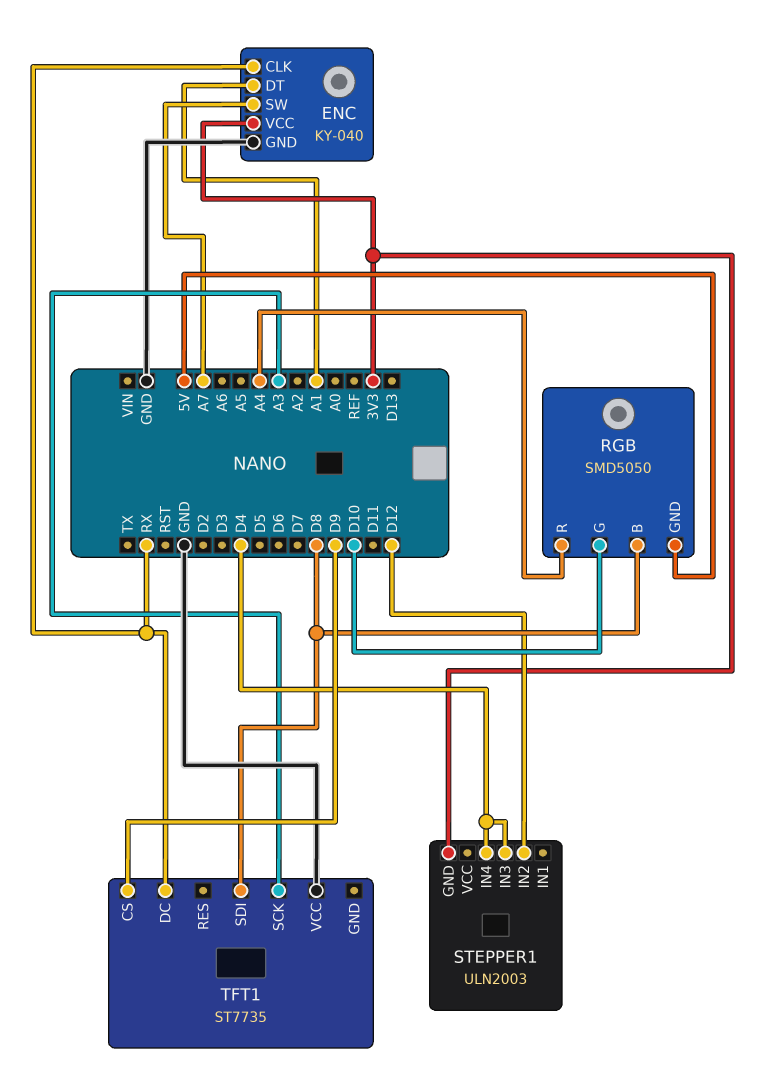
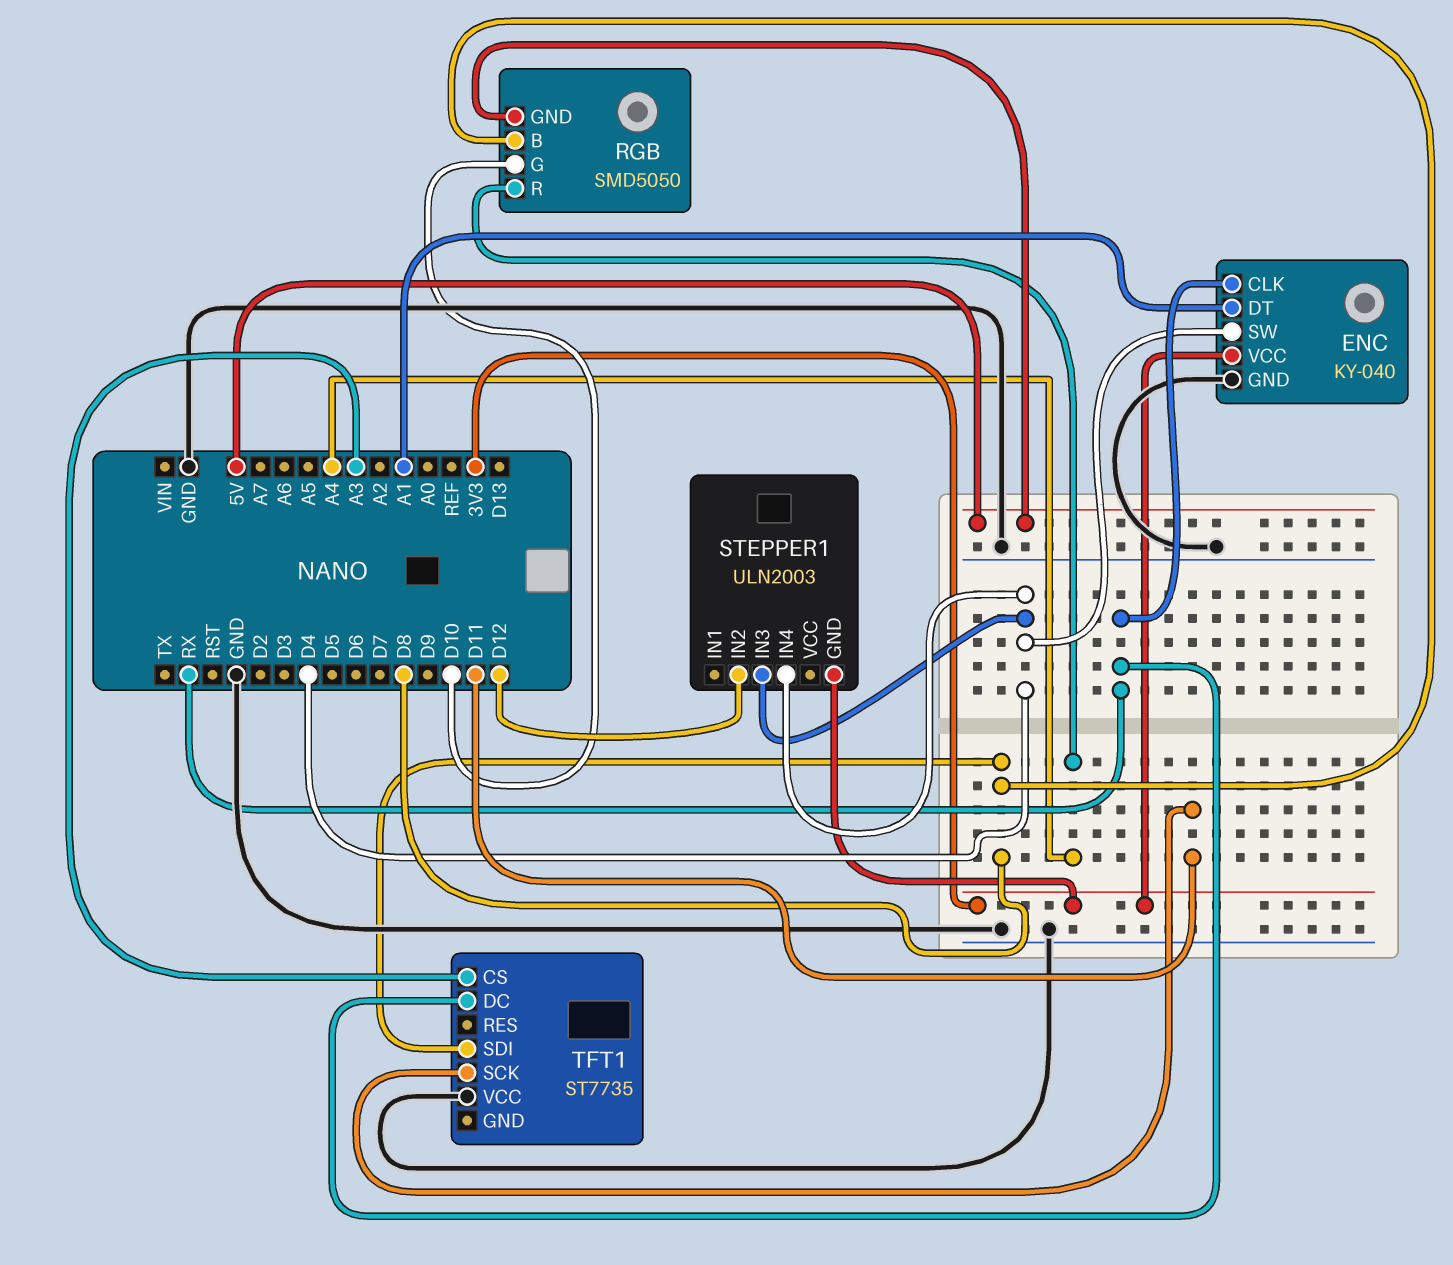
ENC pin SW: A7 -> D4
TFT1 pin CS: D9 -> A3
TFT1 pin SCK: A3 -> D11

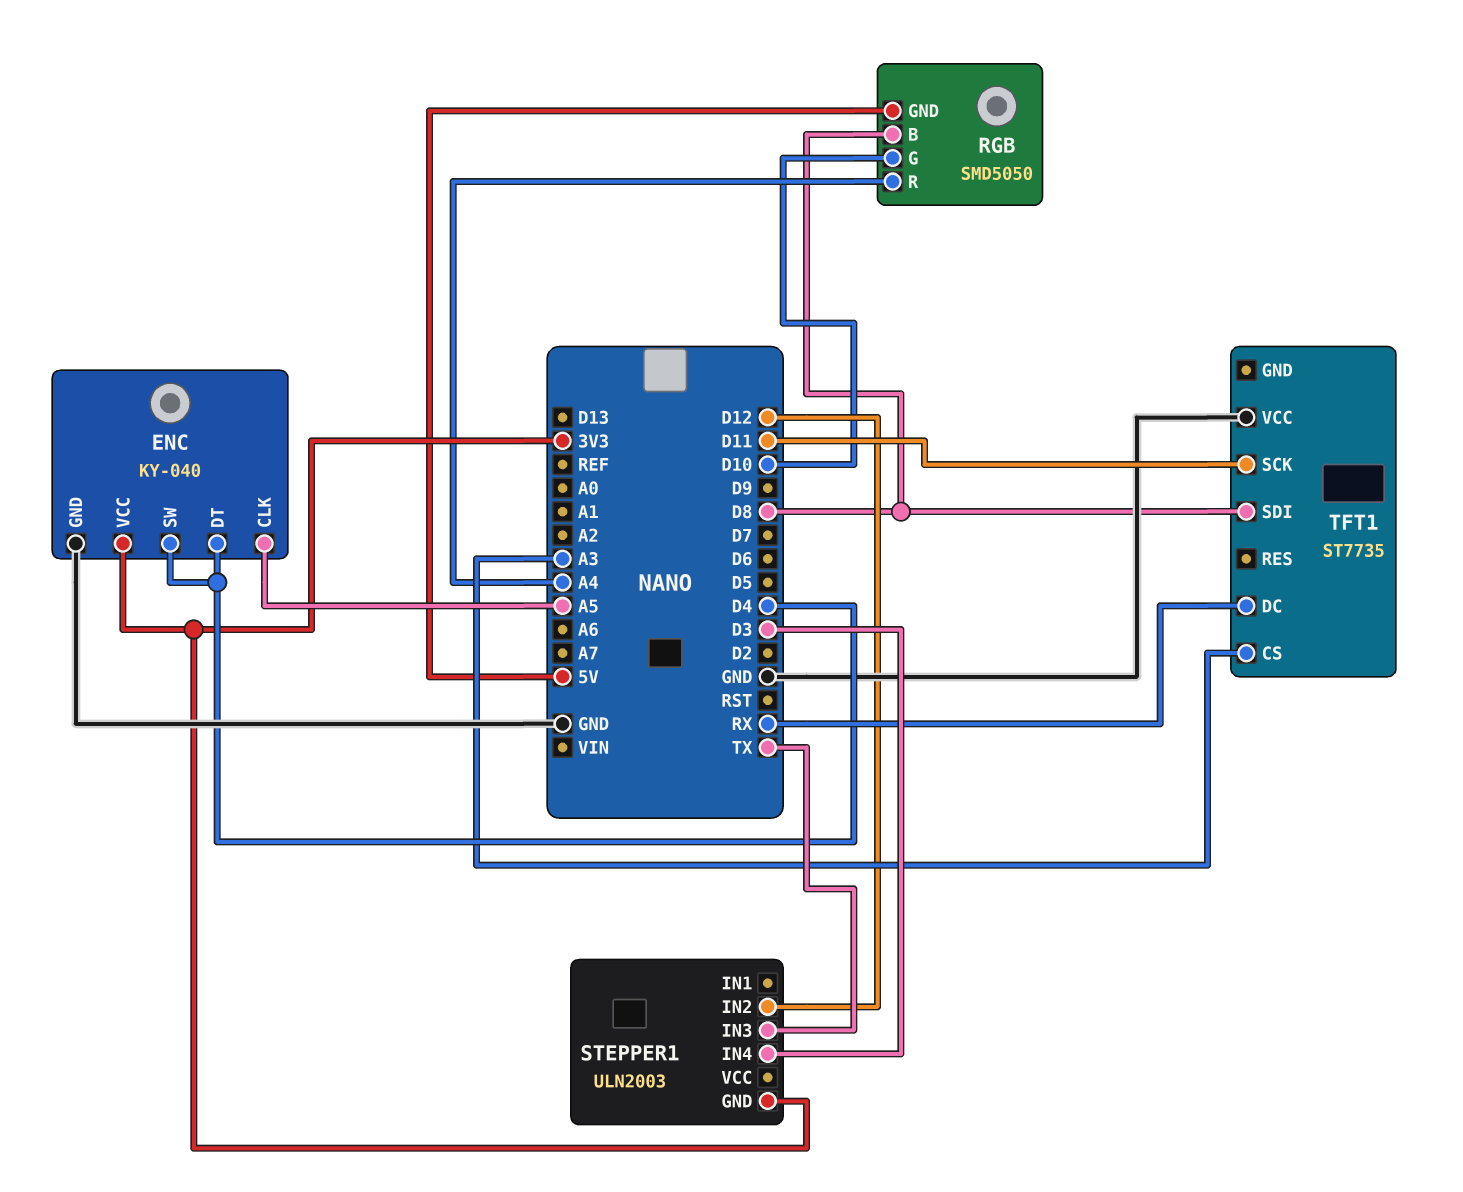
ENC pin CLK: RX -> A5
ENC pin DT: A1 -> D4
STEPPER1 pin IN3: D4 -> TX
STEPPER1 pin IN4: D4 -> D3

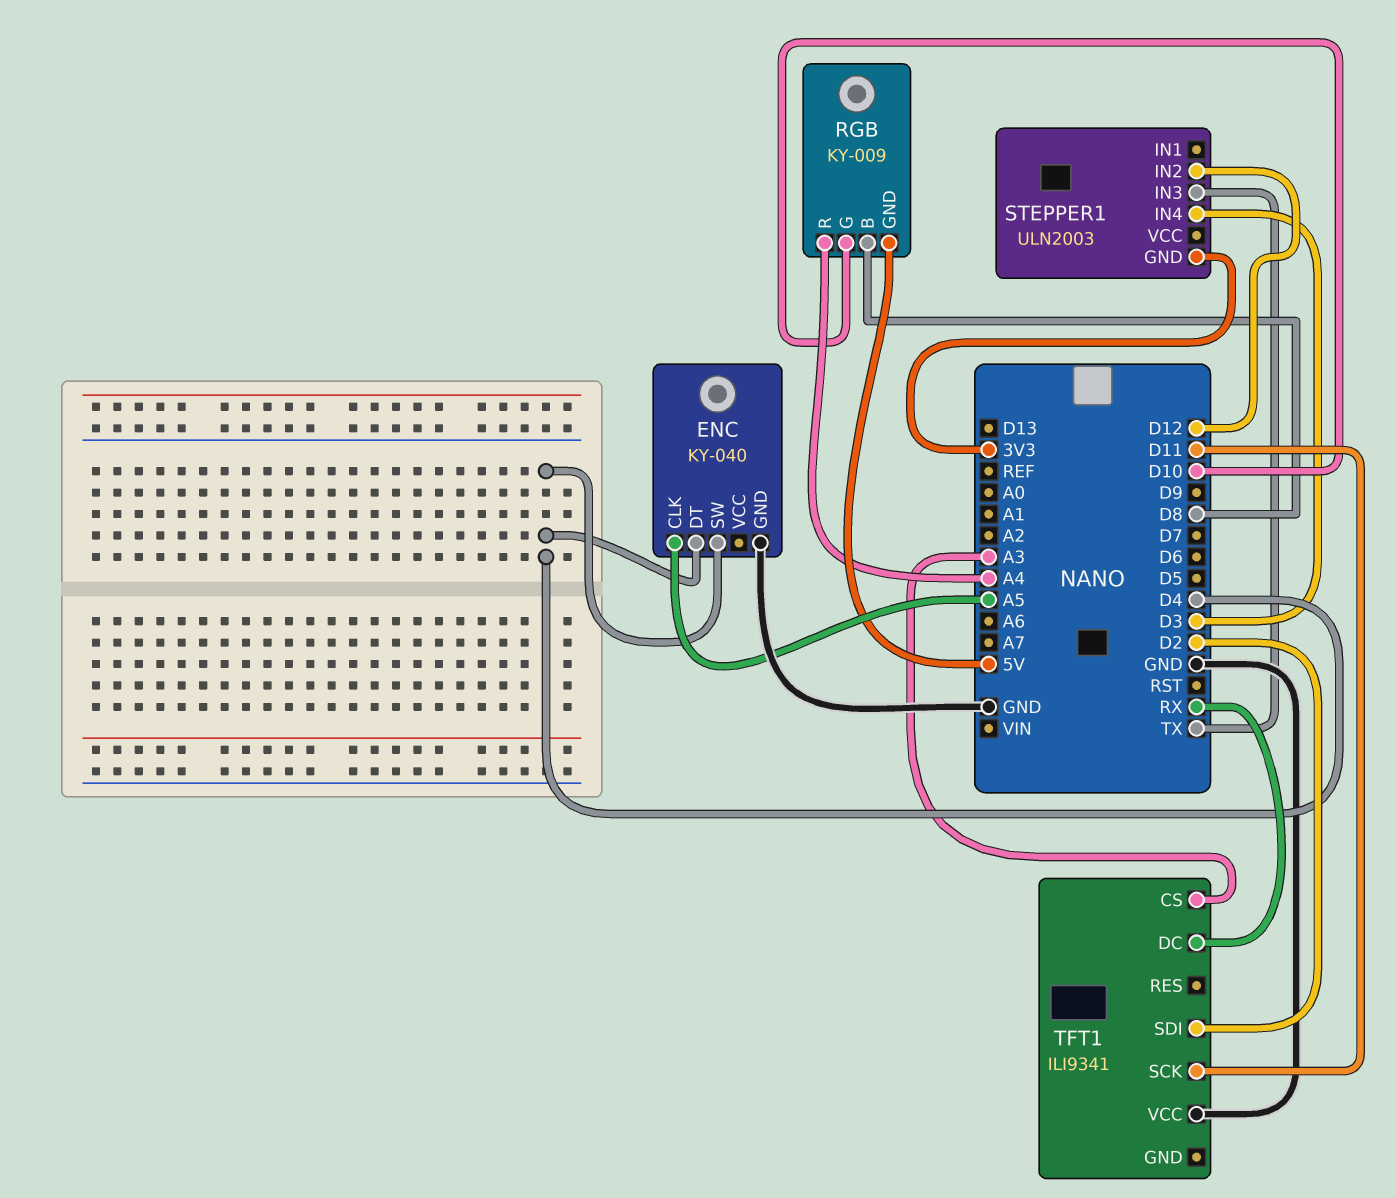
ENC pin VCC: 3V3 -> none
RGB: SMD5050 -> KY-009
TFT1: ST7735 -> ILI9341
TFT1 pin SDI: D8 -> D2

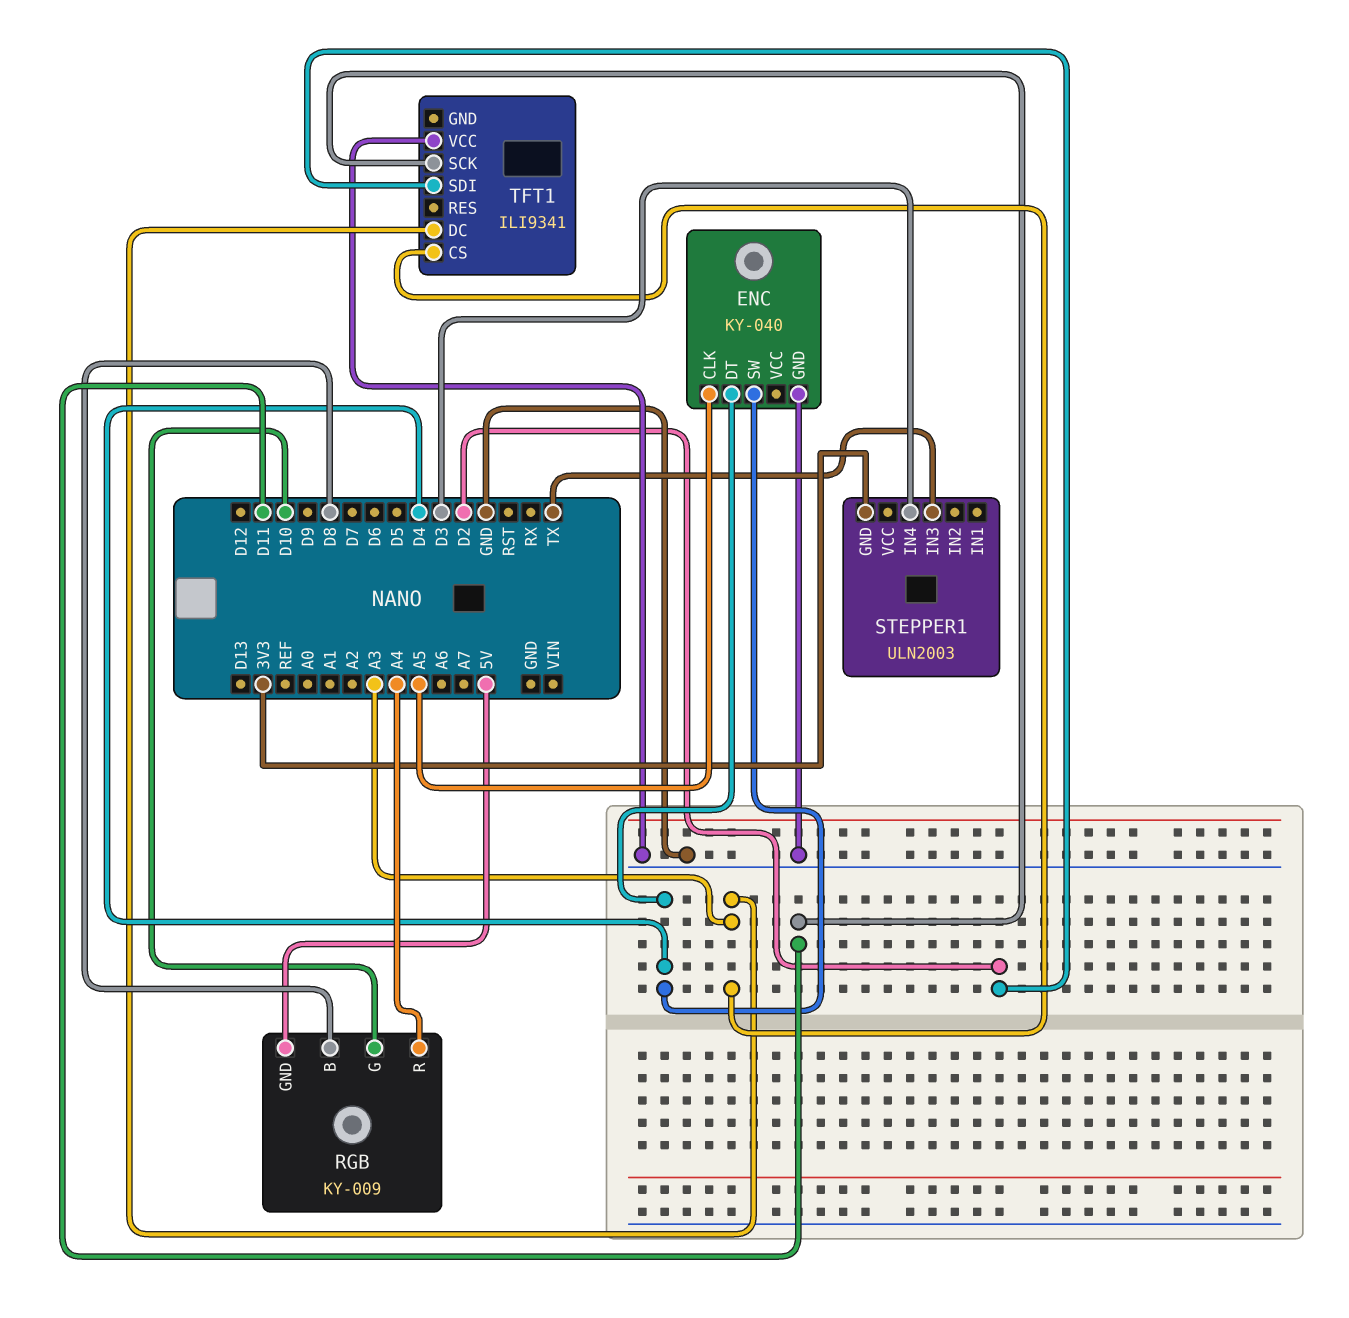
STEPPER1 pin IN2: D12 -> none
TFT1 pin DC: RX -> A3

